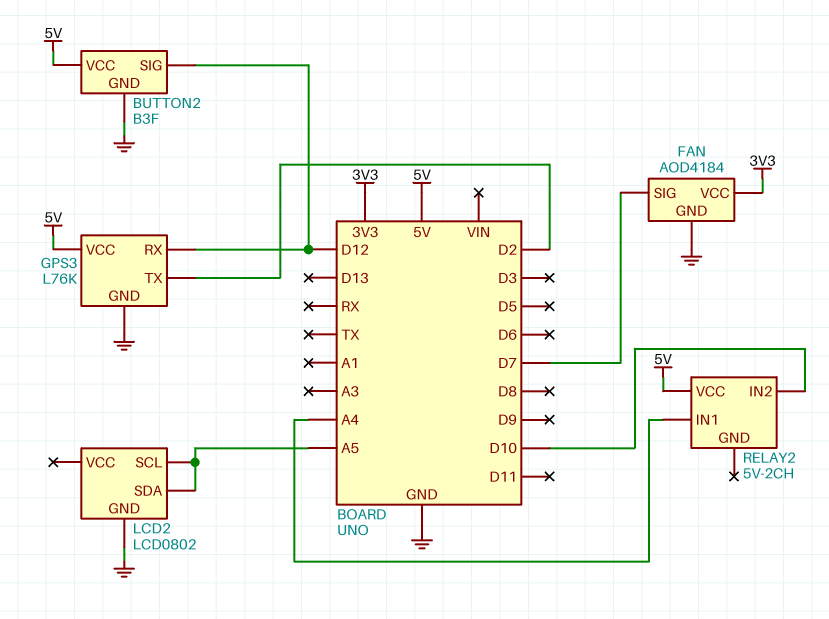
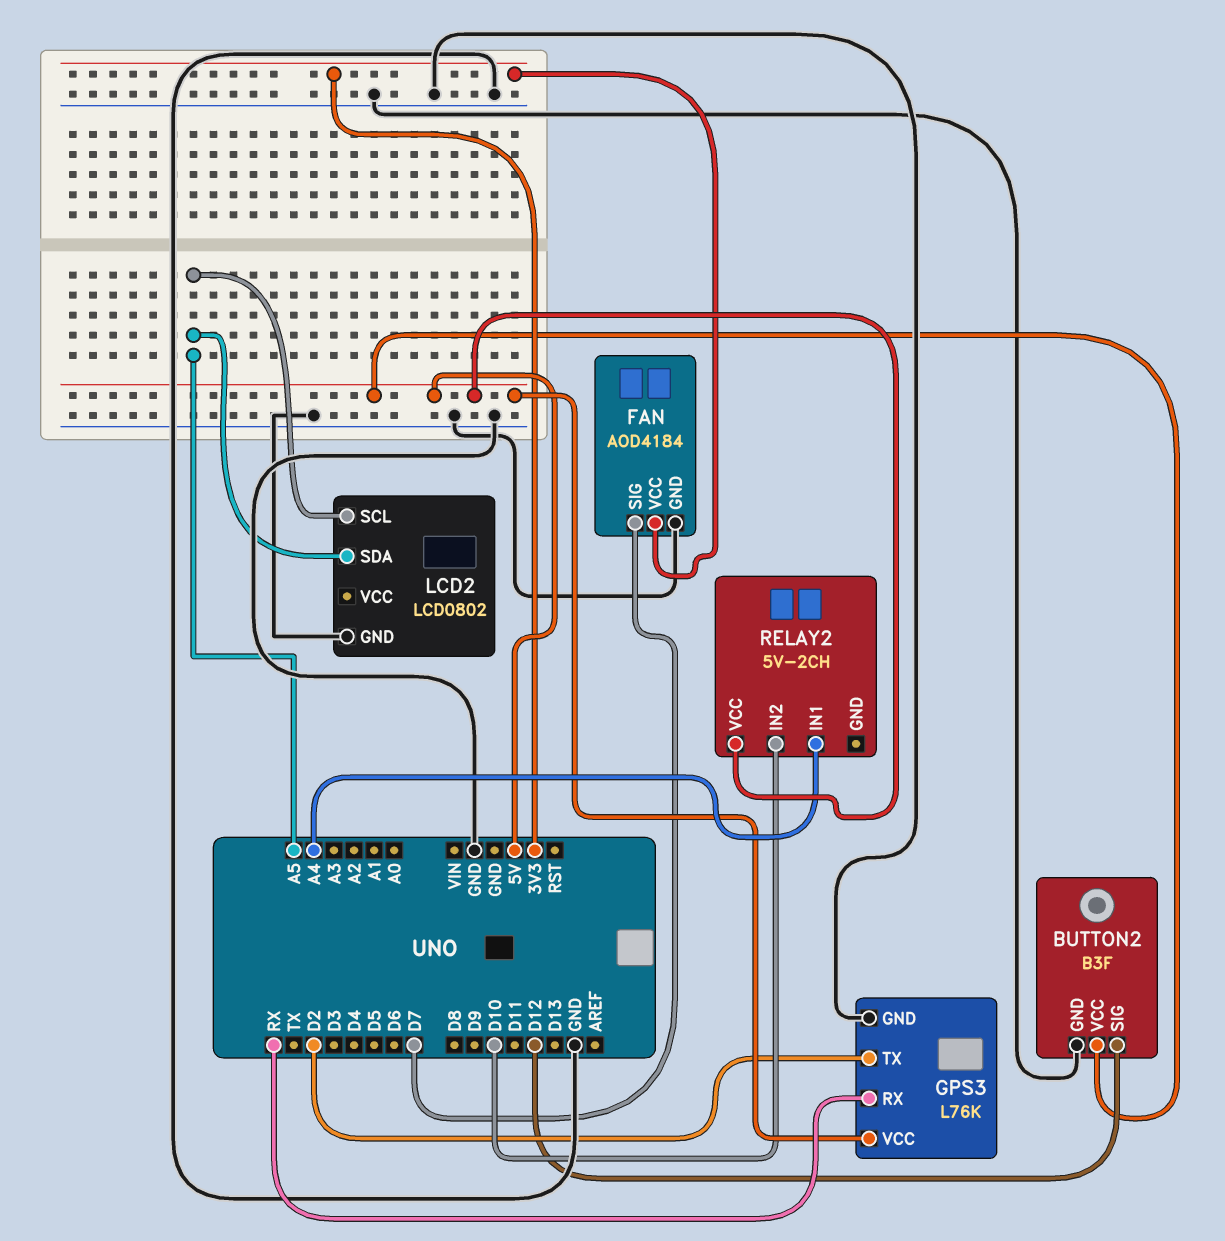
GPS3 pin RX: D12 -> RX

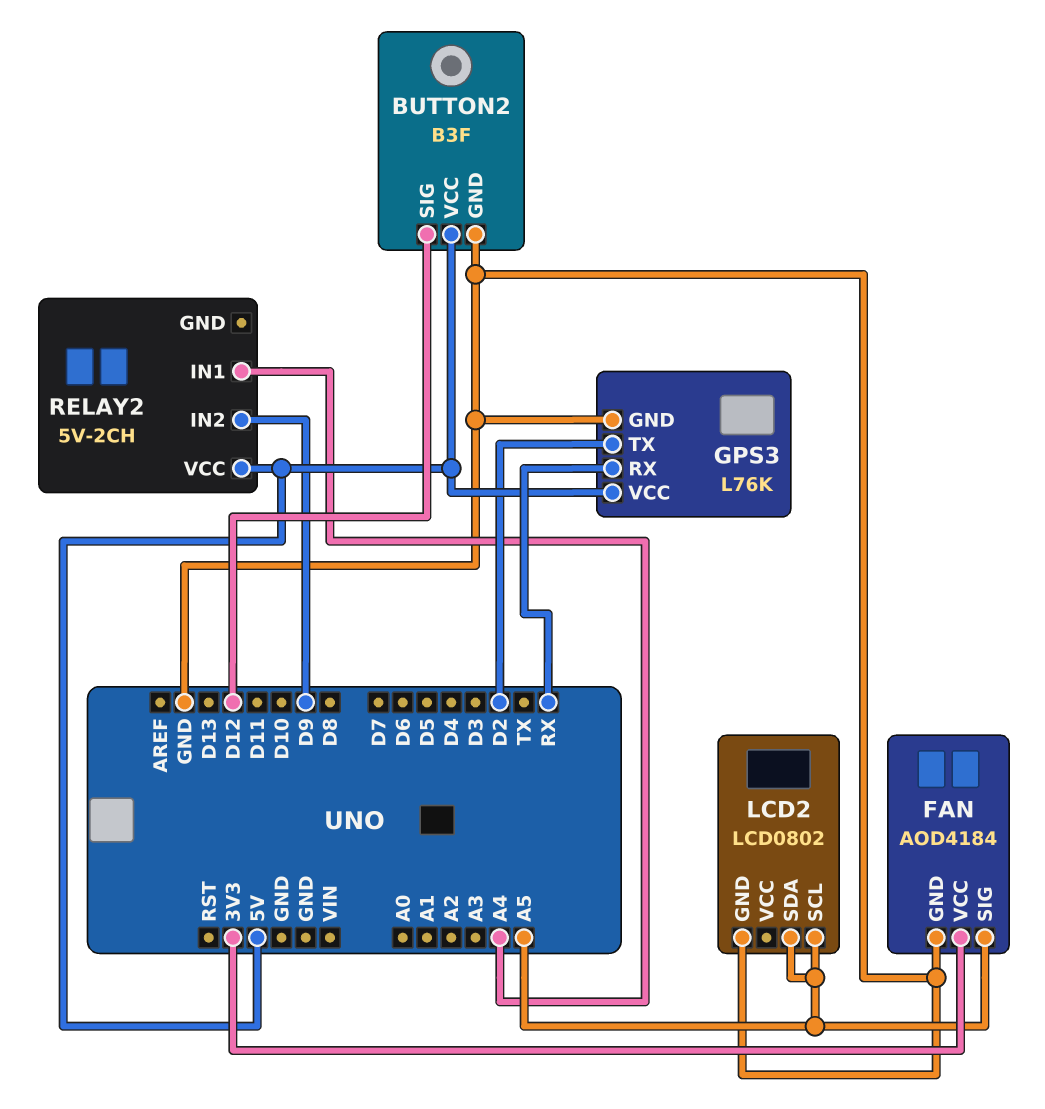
FAN pin SIG: D7 -> A5
RELAY2 pin IN2: D10 -> D9

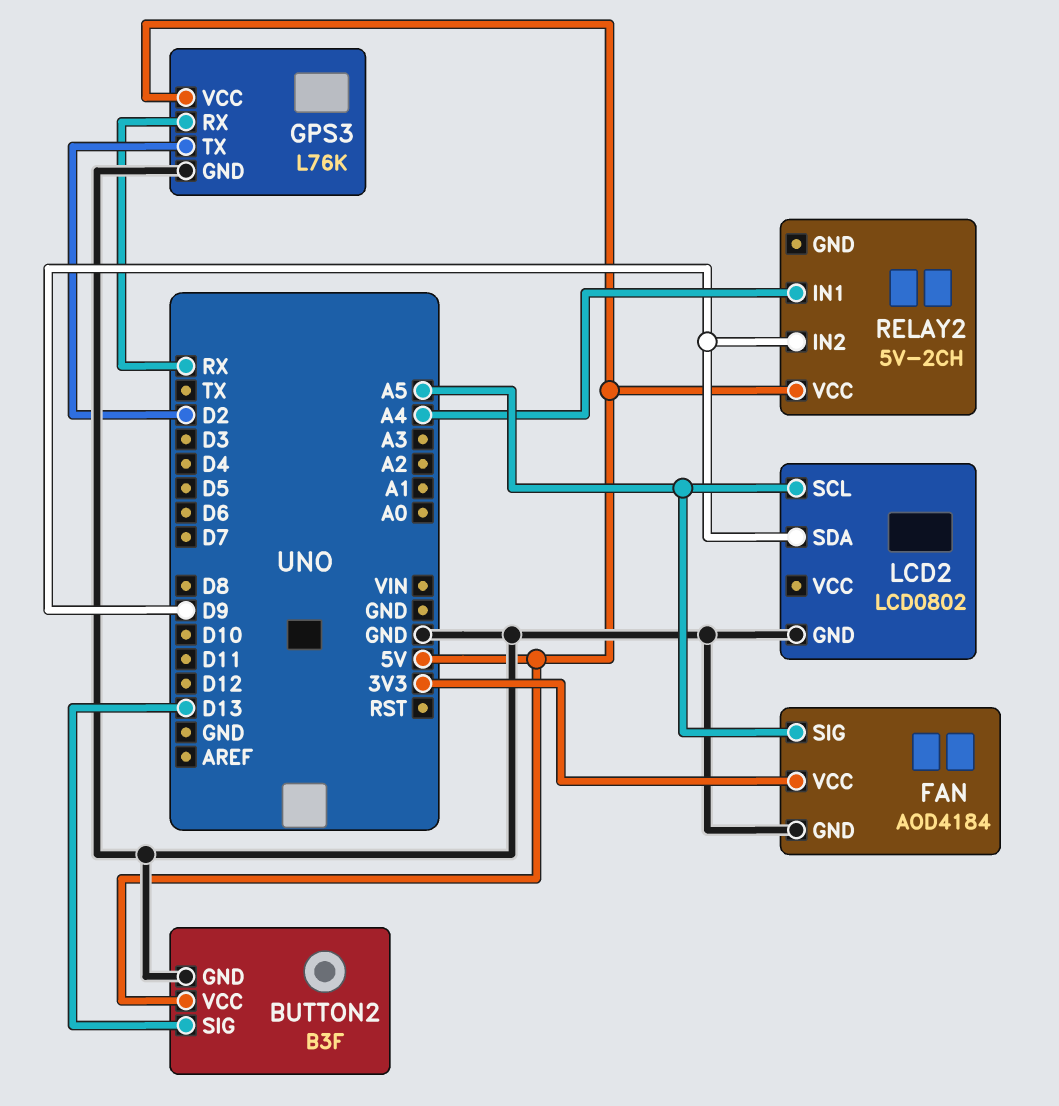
BUTTON2 pin SIG: D12 -> D13
LCD2 pin SDA: A5 -> D9

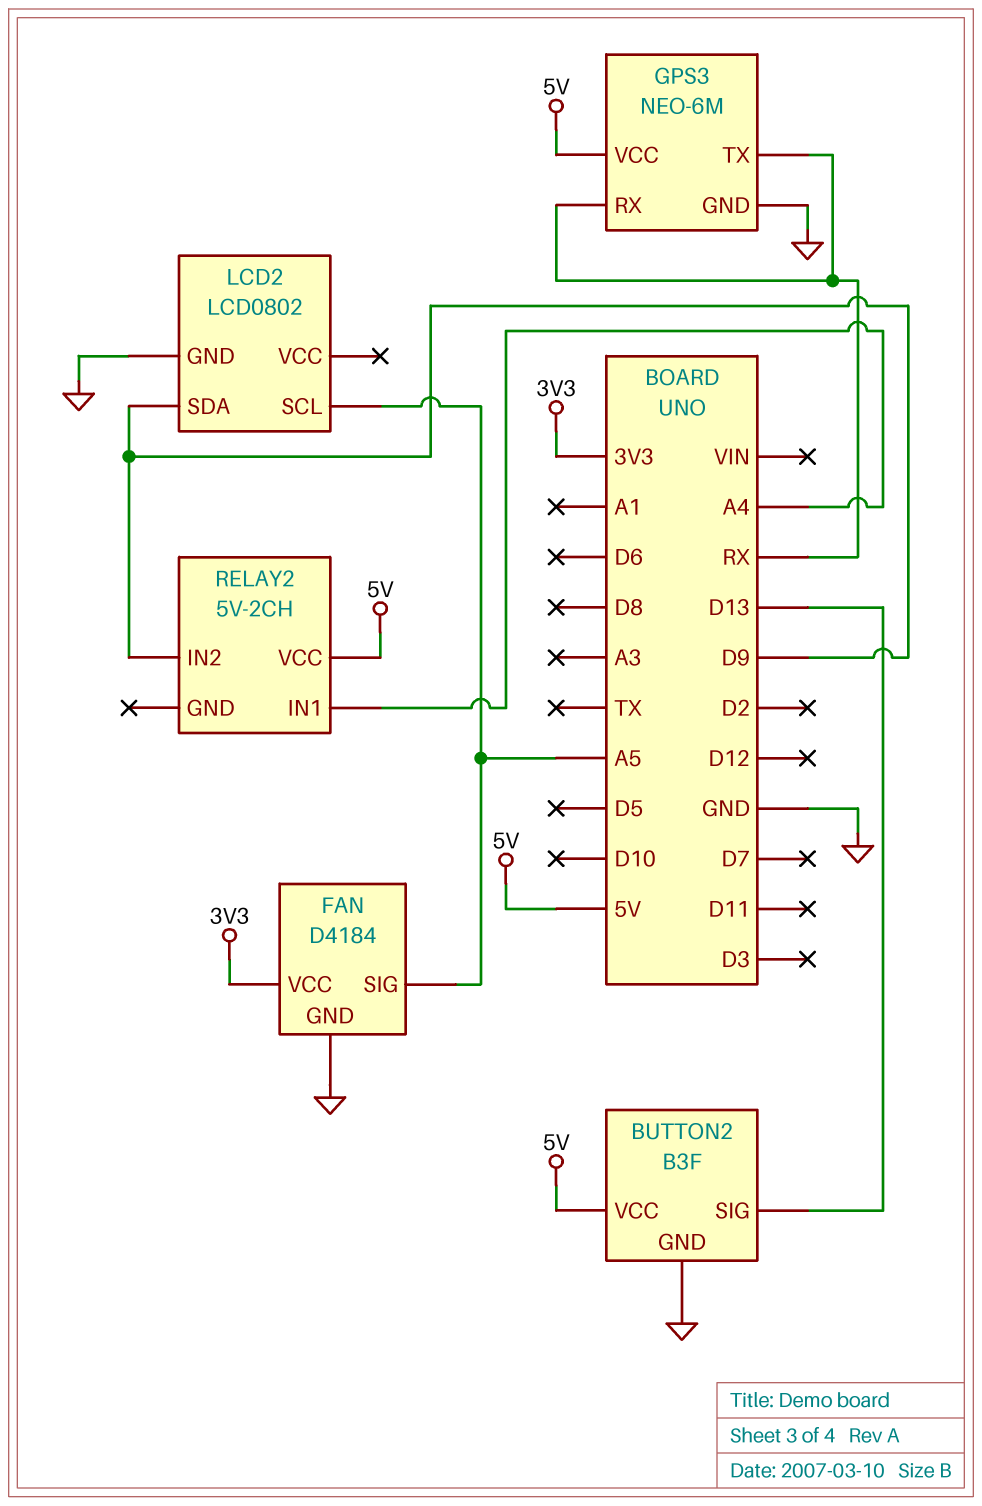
FAN: AOD4184 -> D4184
GPS3: L76K -> NEO-6M
GPS3 pin TX: D2 -> RX

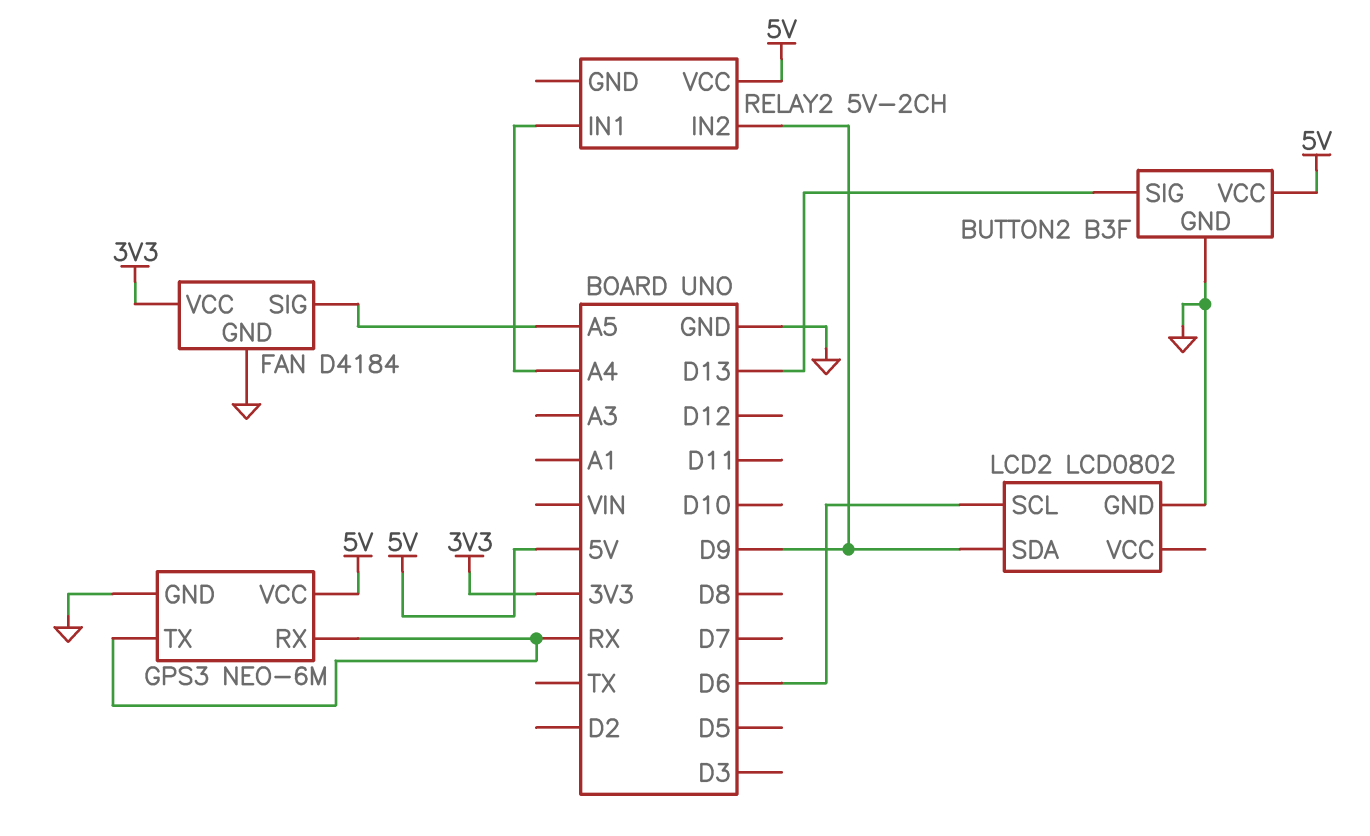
LCD2 pin SCL: A5 -> D6

